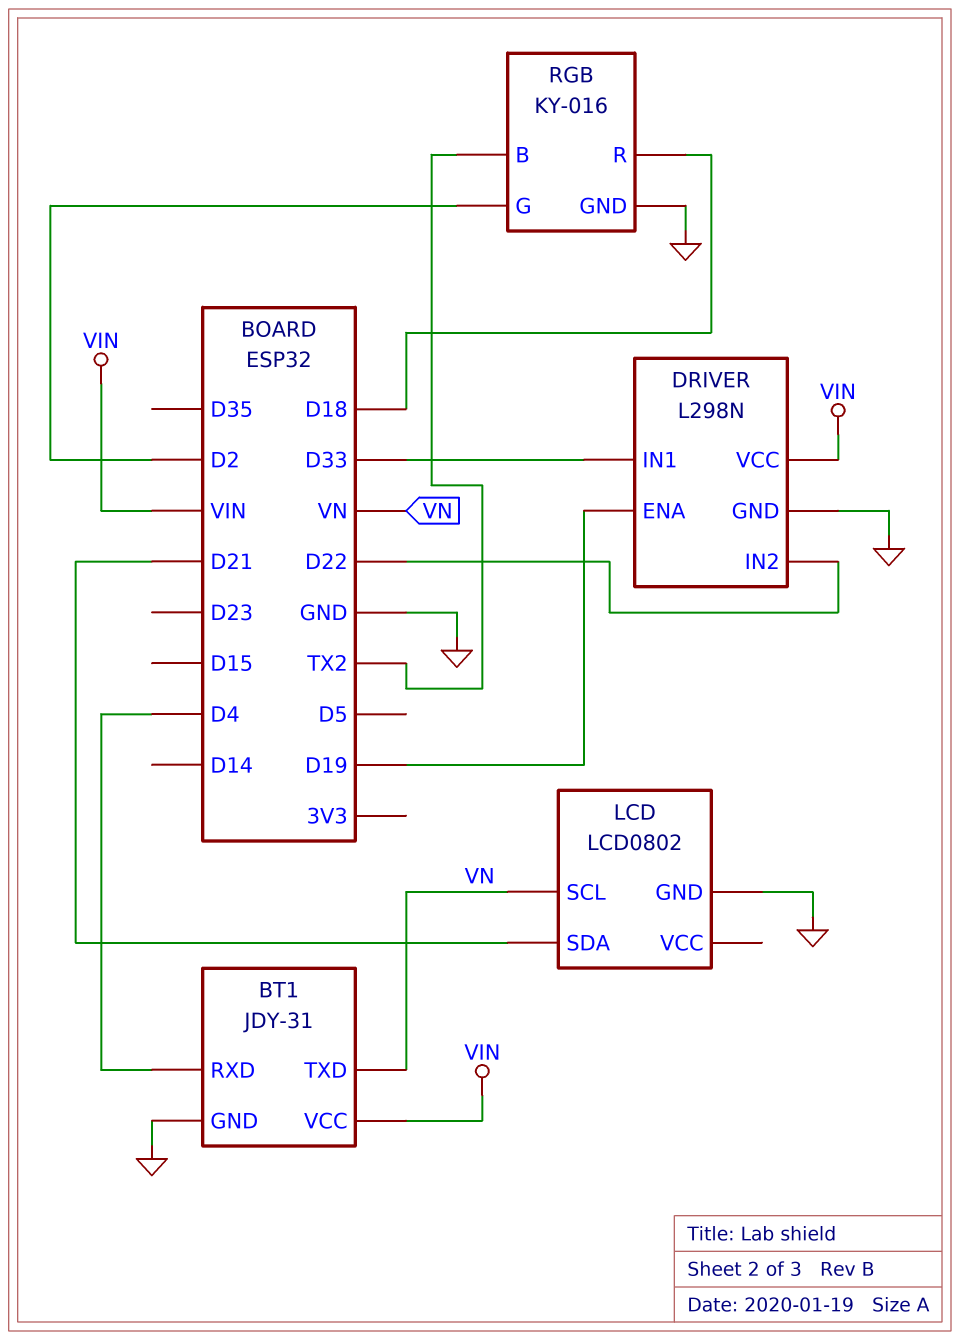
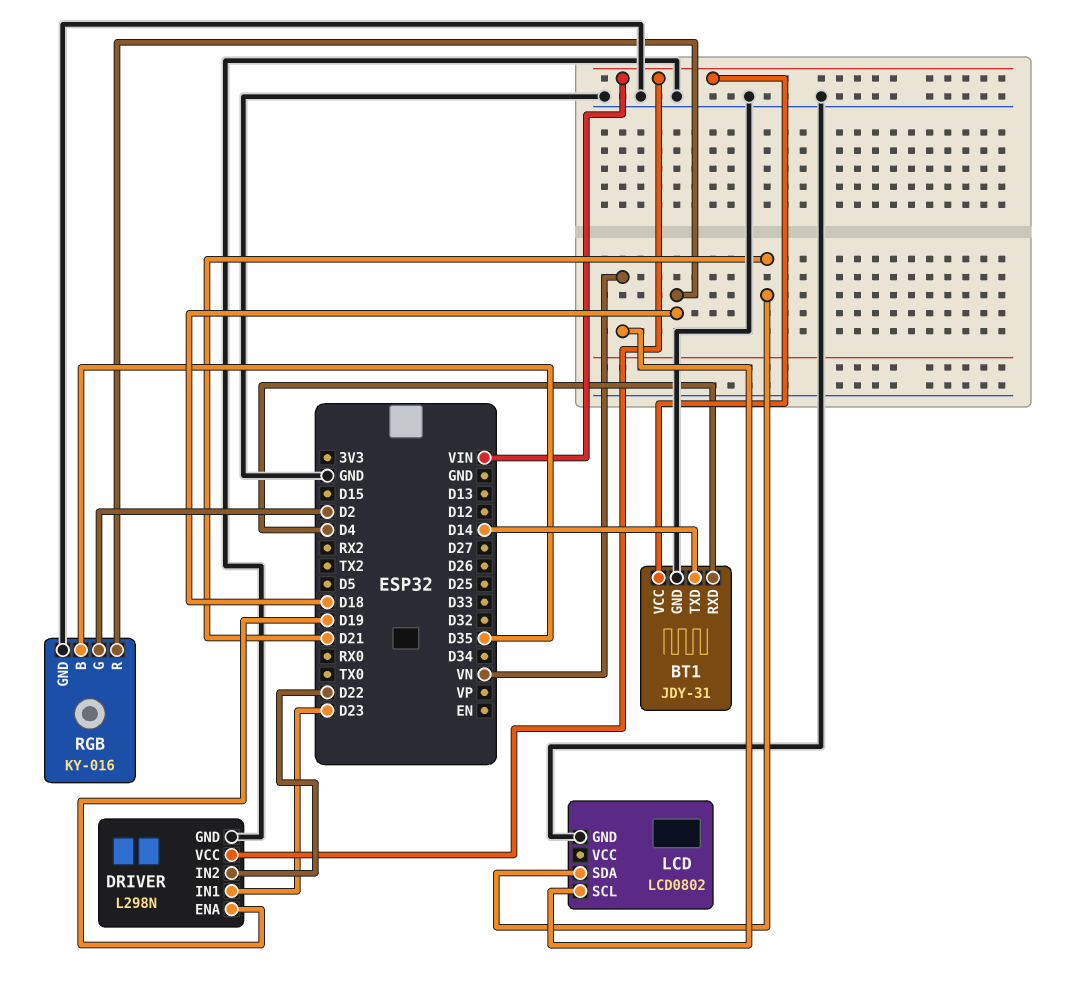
BT1 pin TXD: VN -> D14
DRIVER pin IN1: D33 -> D23
RGB pin B: TX2 -> D35

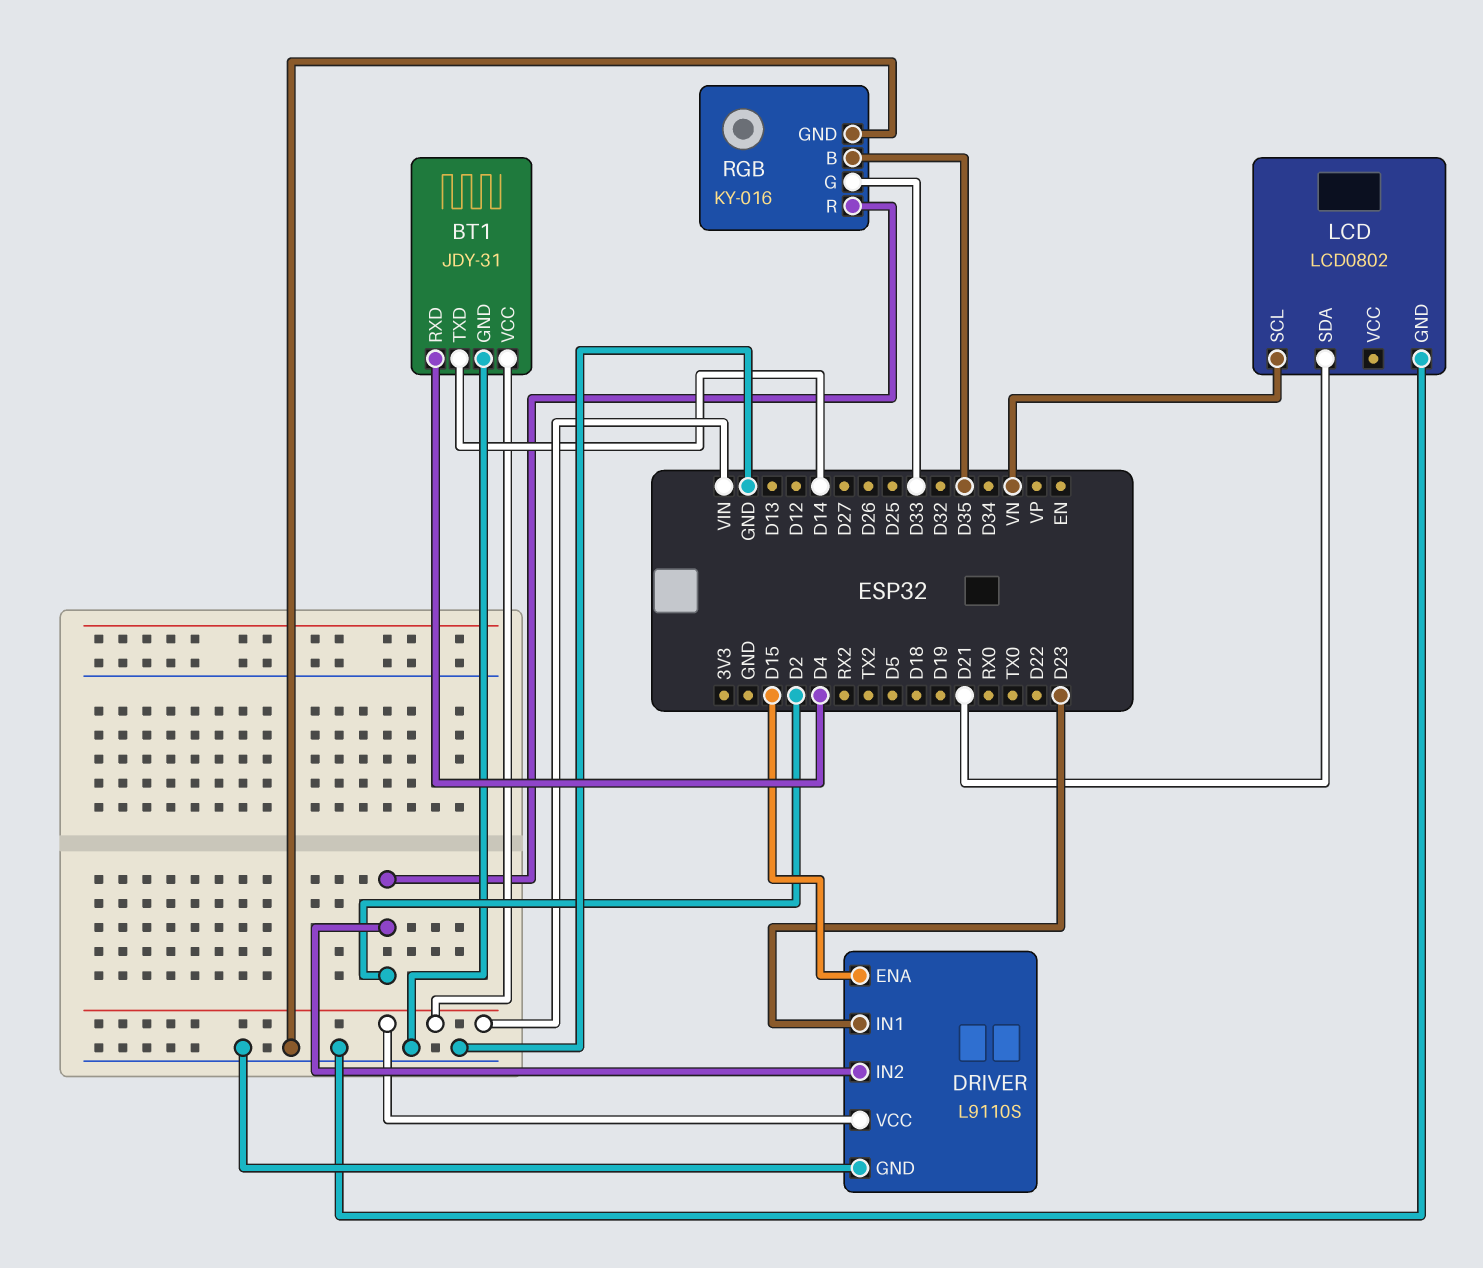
DRIVER: L298N -> L9110S
DRIVER pin ENA: D19 -> D15
DRIVER pin IN2: D22 -> D2
RGB pin G: D2 -> D33
RGB pin R: D18 -> D2

